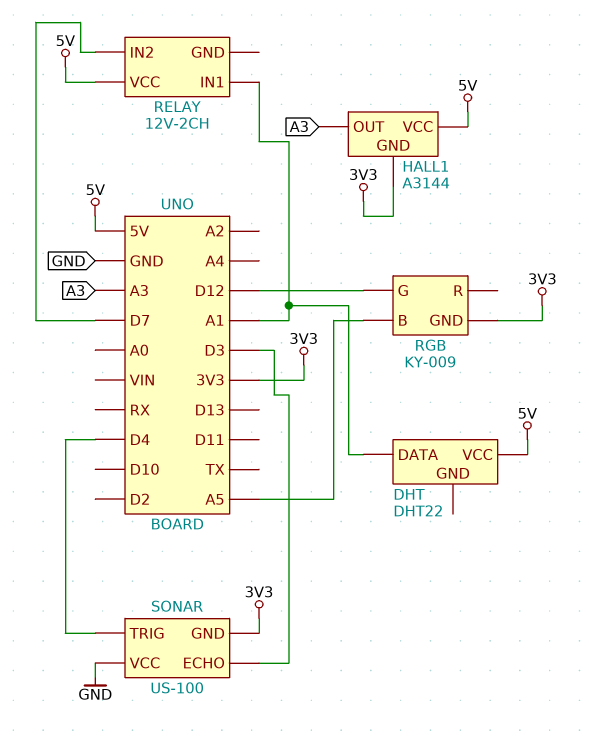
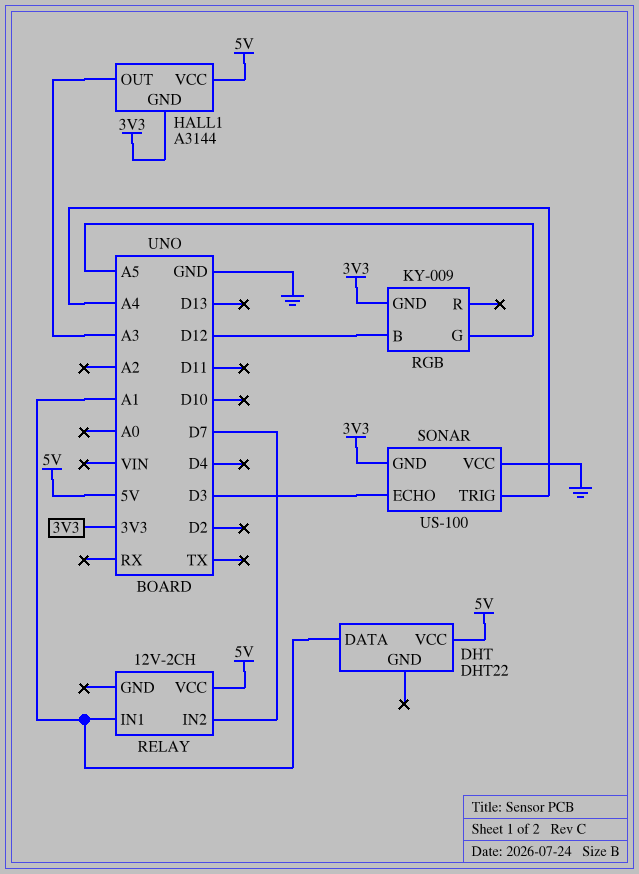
RGB pin B: A5 -> D12
RGB pin G: D12 -> A5
SONAR pin TRIG: D4 -> A4

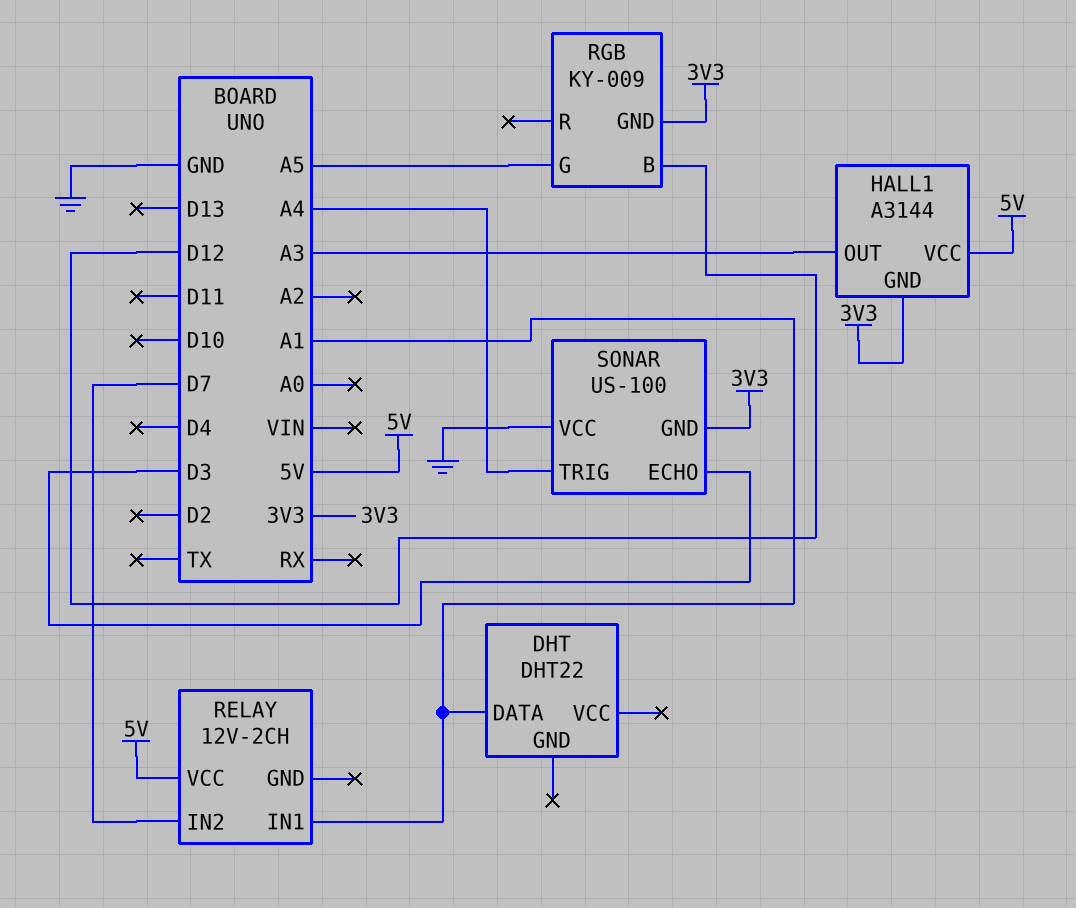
DHT pin VCC: 5V -> none

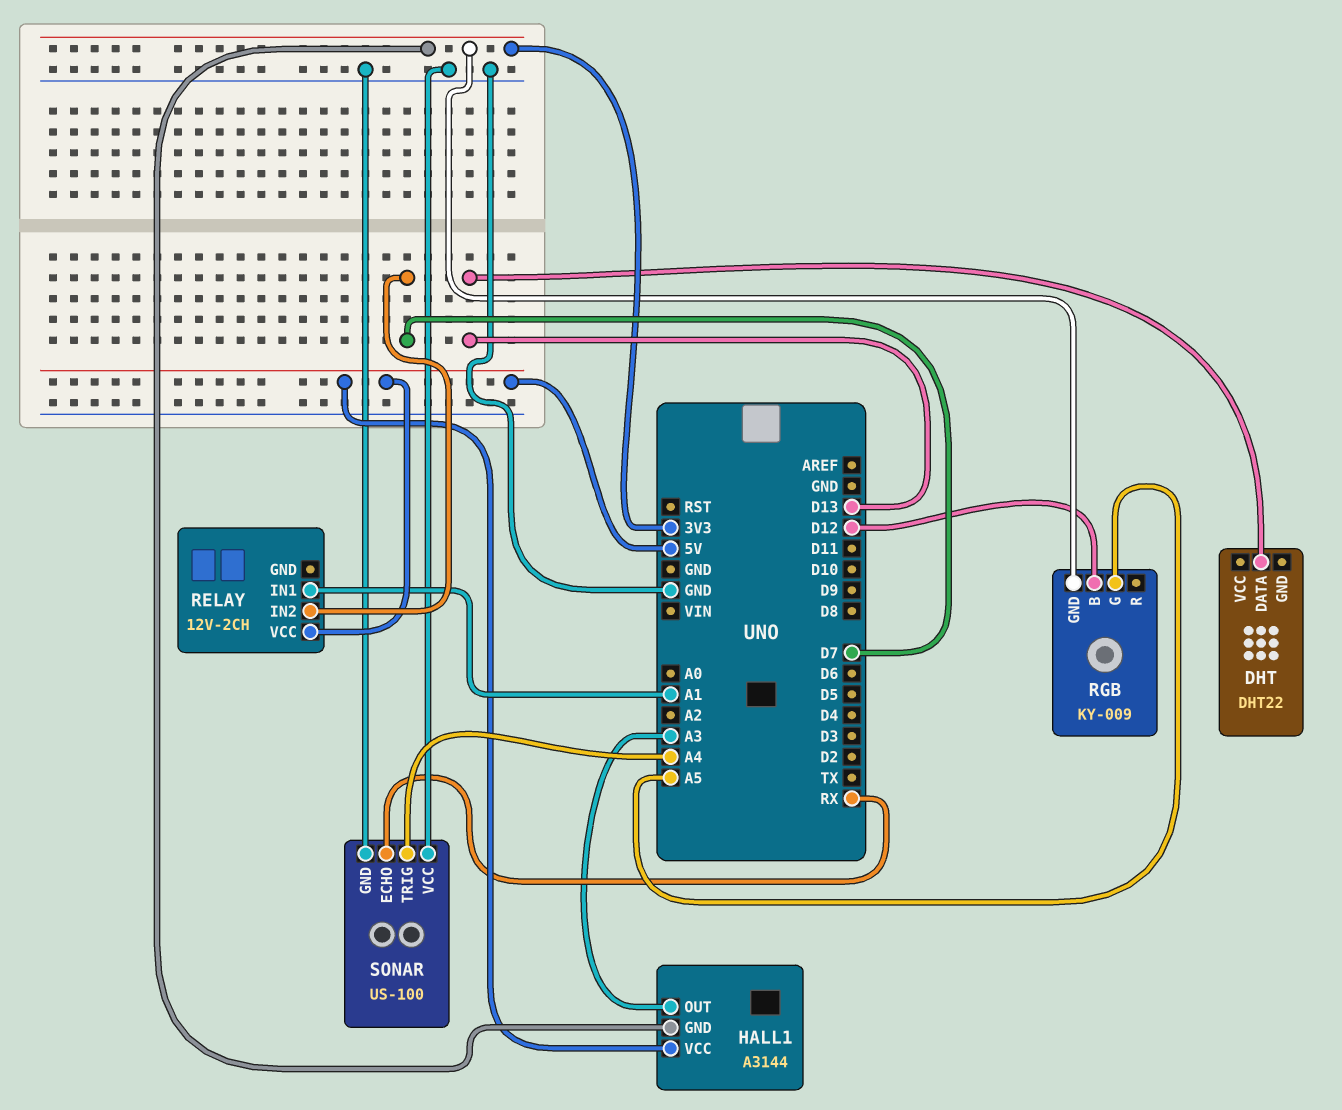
DHT pin DATA: A1 -> D13
SONAR pin ECHO: D3 -> RX
SONAR pin GND: 3V3 -> GND

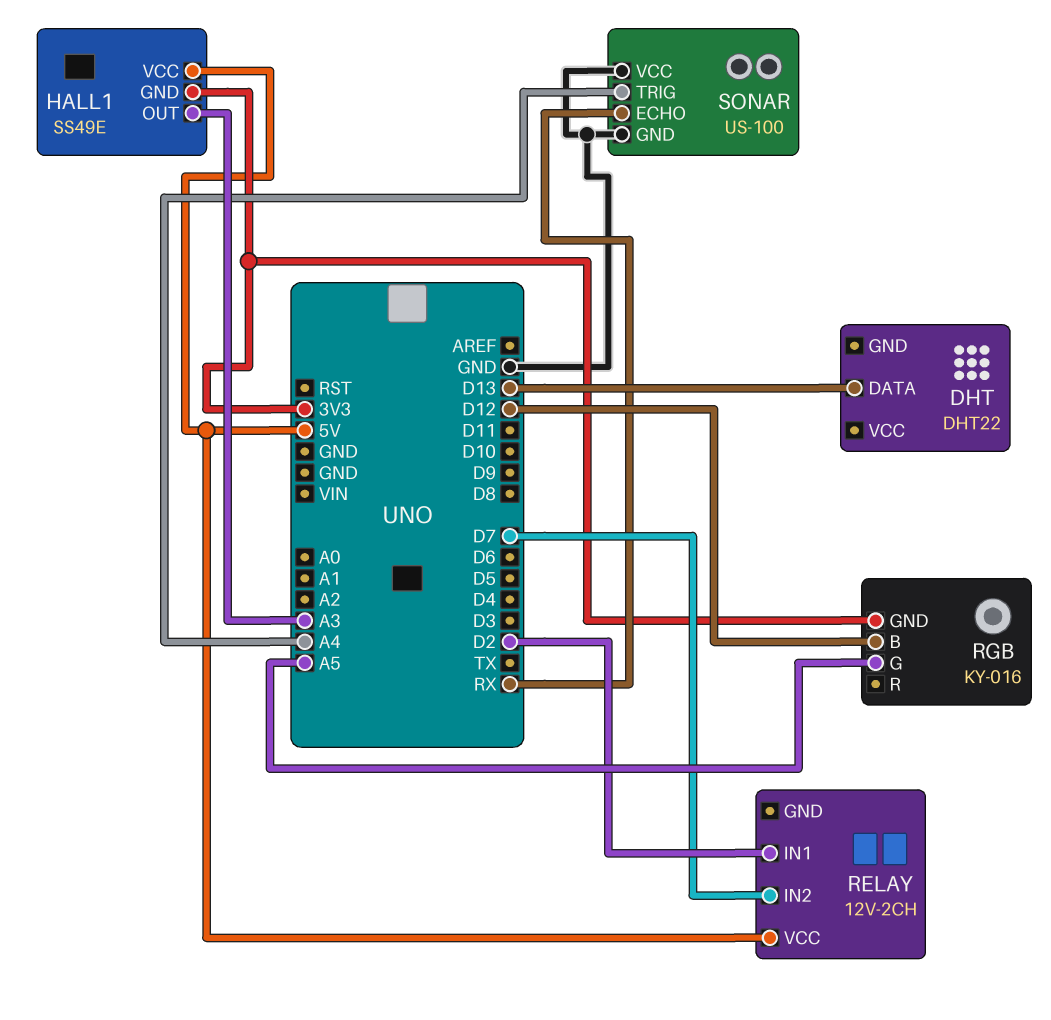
HALL1: A3144 -> SS49E
RELAY pin IN1: A1 -> D2
RGB: KY-009 -> KY-016

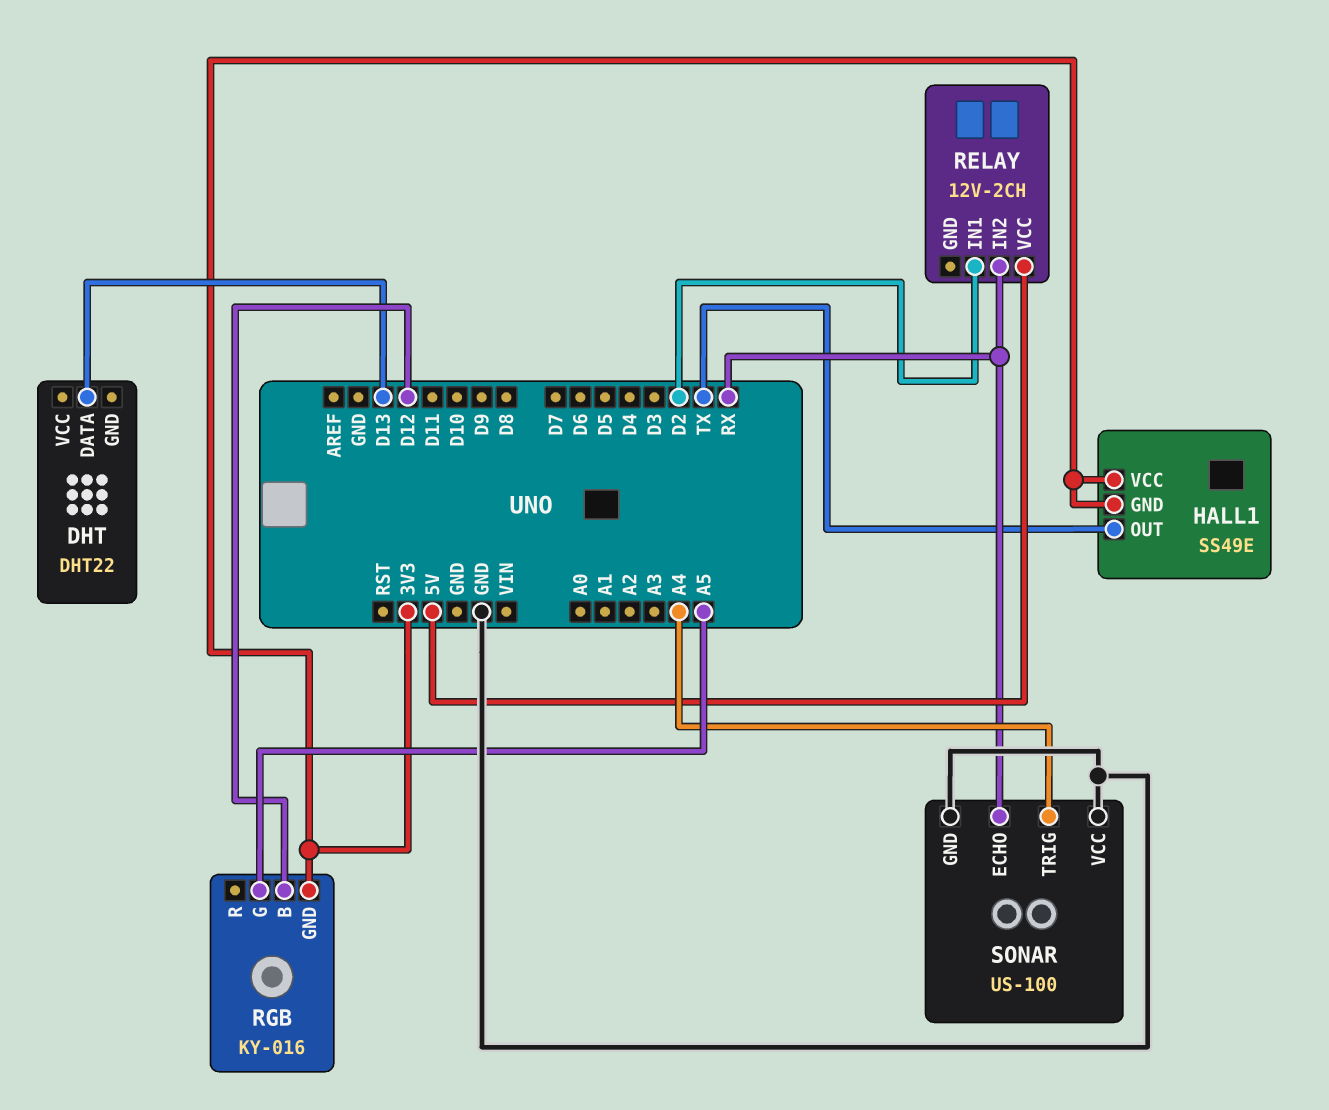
HALL1 pin OUT: A3 -> TX
HALL1 pin VCC: 5V -> 3V3
RELAY pin IN2: D7 -> RX

